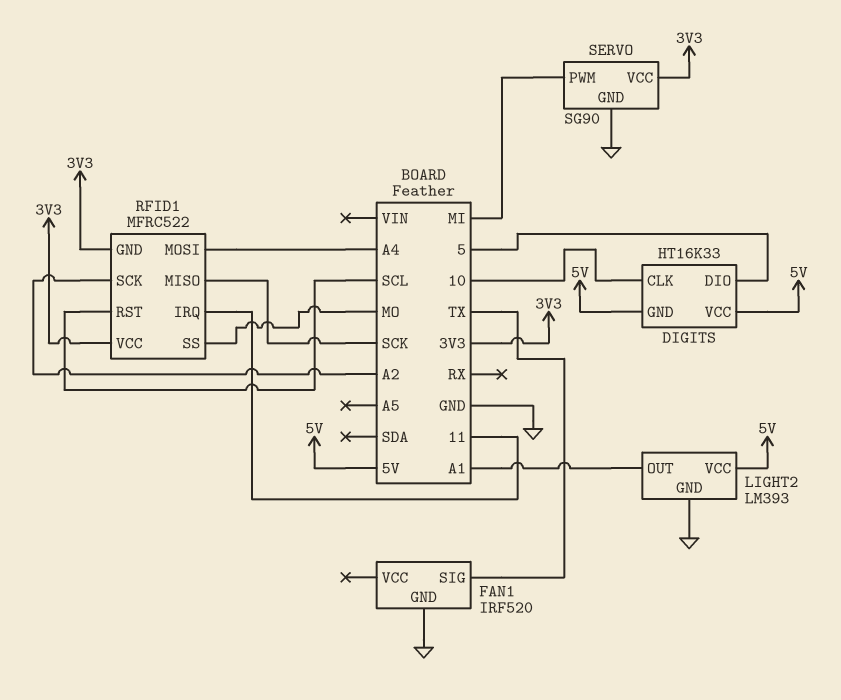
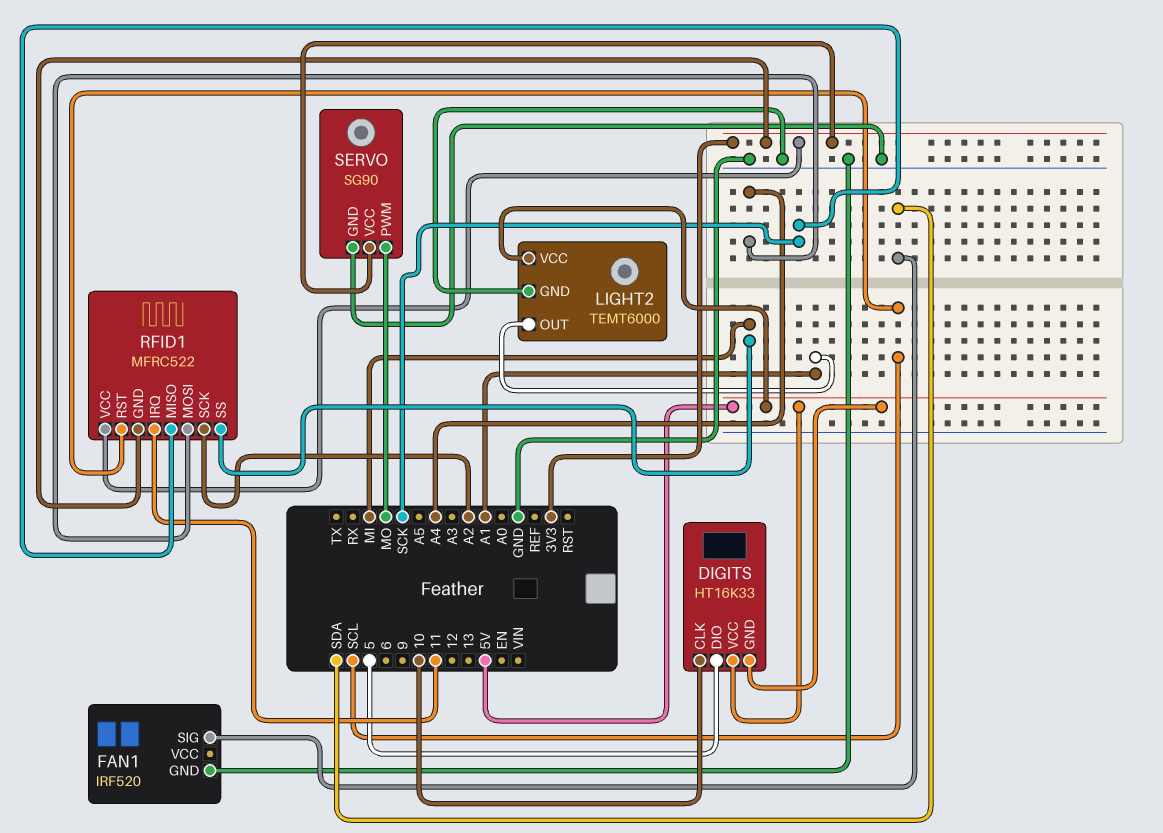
FAN1 pin SIG: TX -> SDA
LIGHT2: LM393 -> TEMT6000
RFID1 pin SS: MO -> MI
SERVO pin PWM: MI -> MO

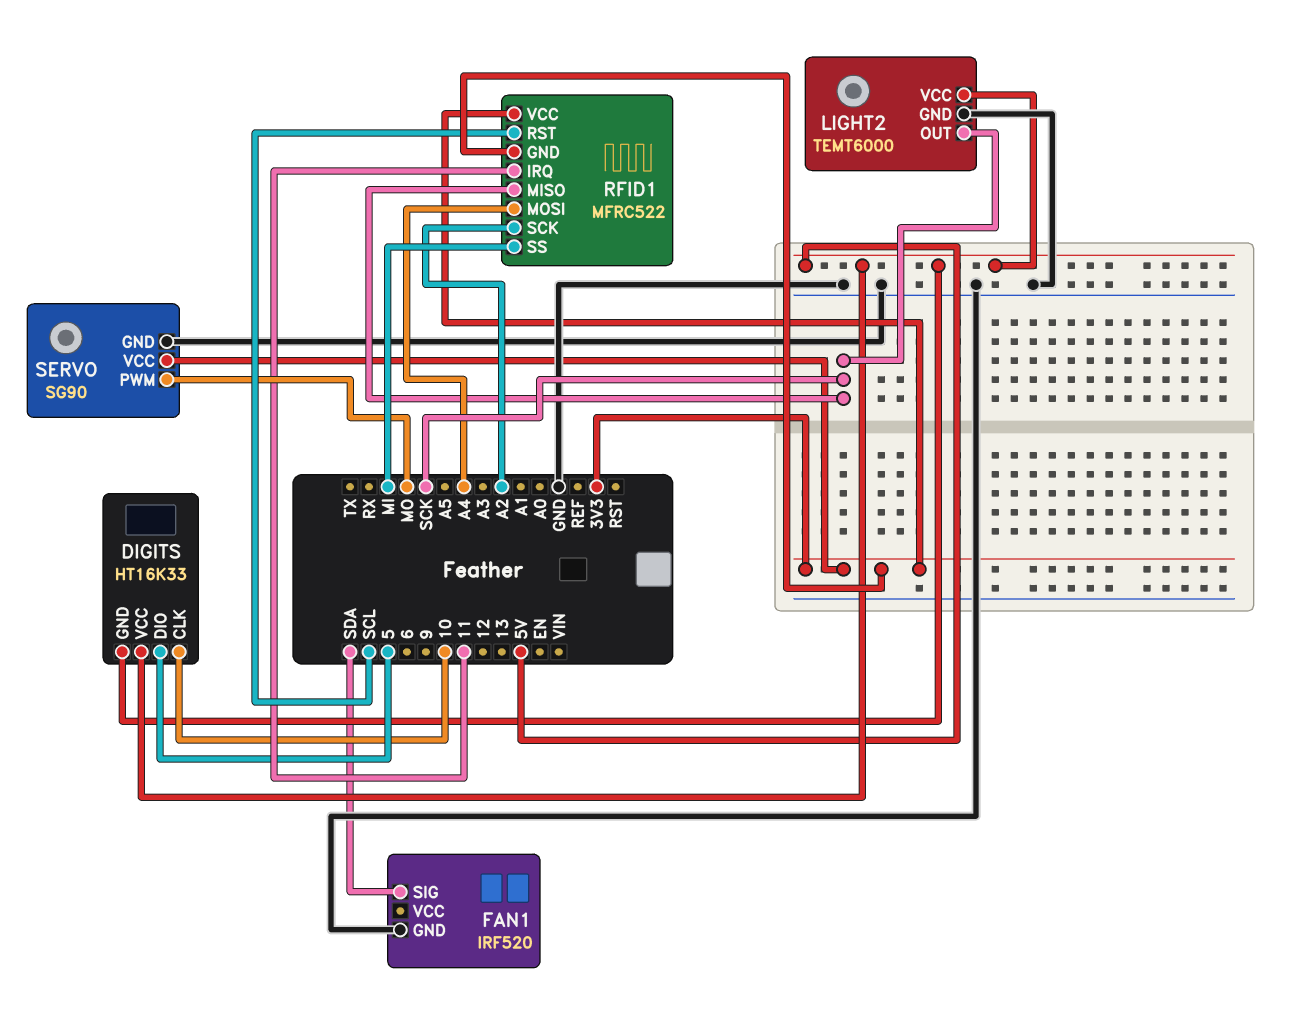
LIGHT2 pin OUT: A1 -> SCK

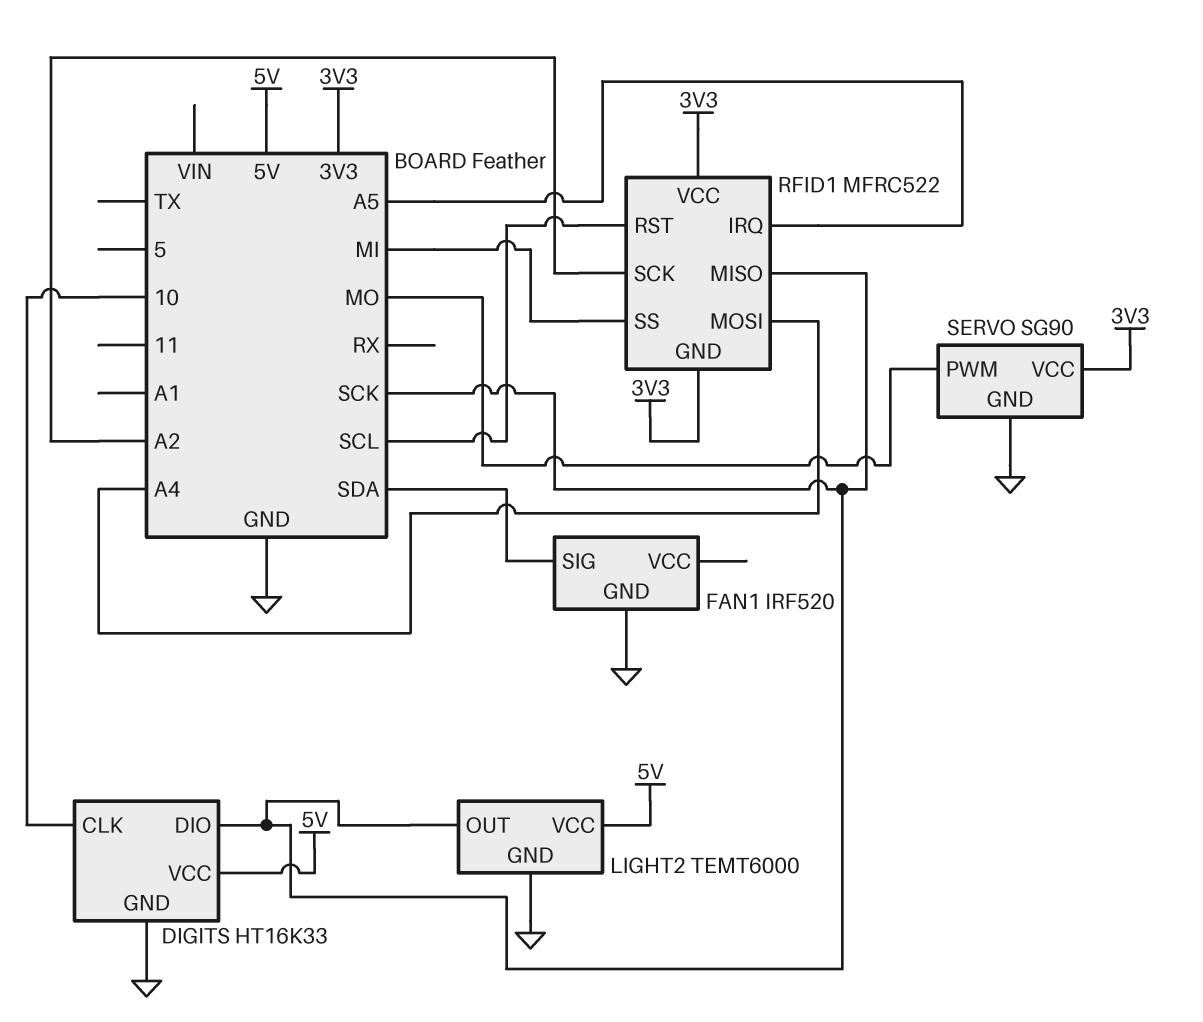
DIGITS pin DIO: 5 -> SCK
DIGITS pin GND: 5V -> GND
RFID1 pin IRQ: 11 -> A5

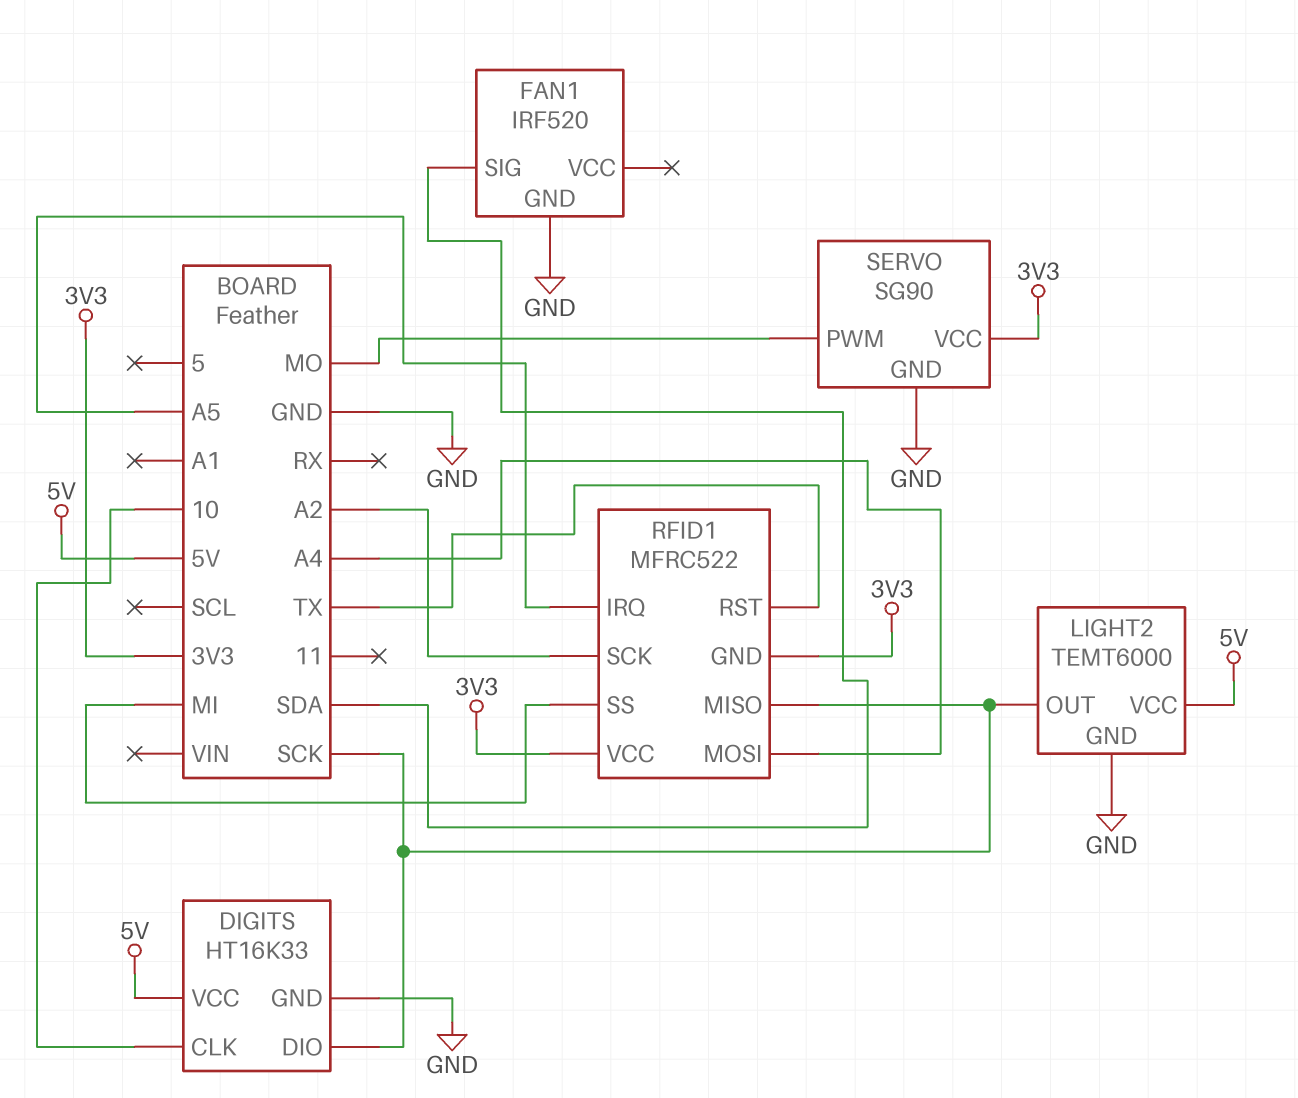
RFID1 pin RST: SCL -> TX

